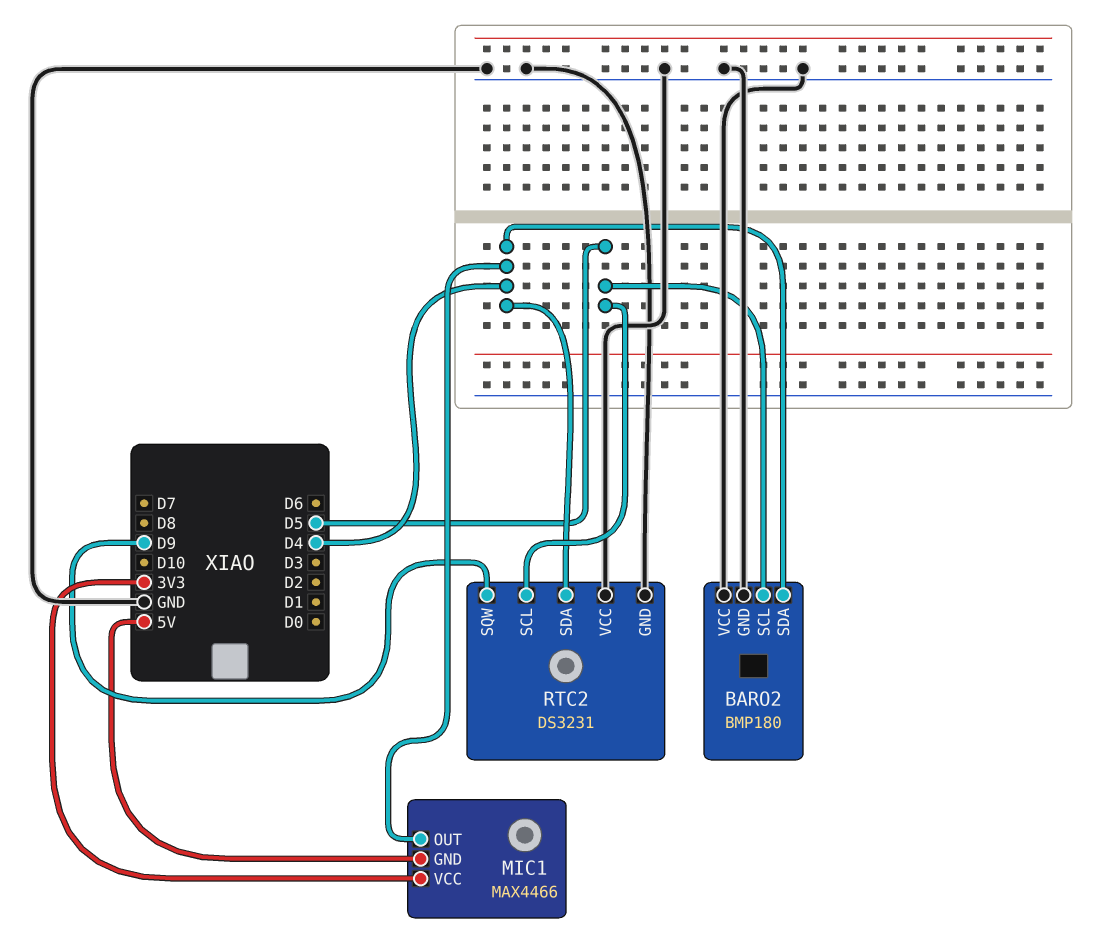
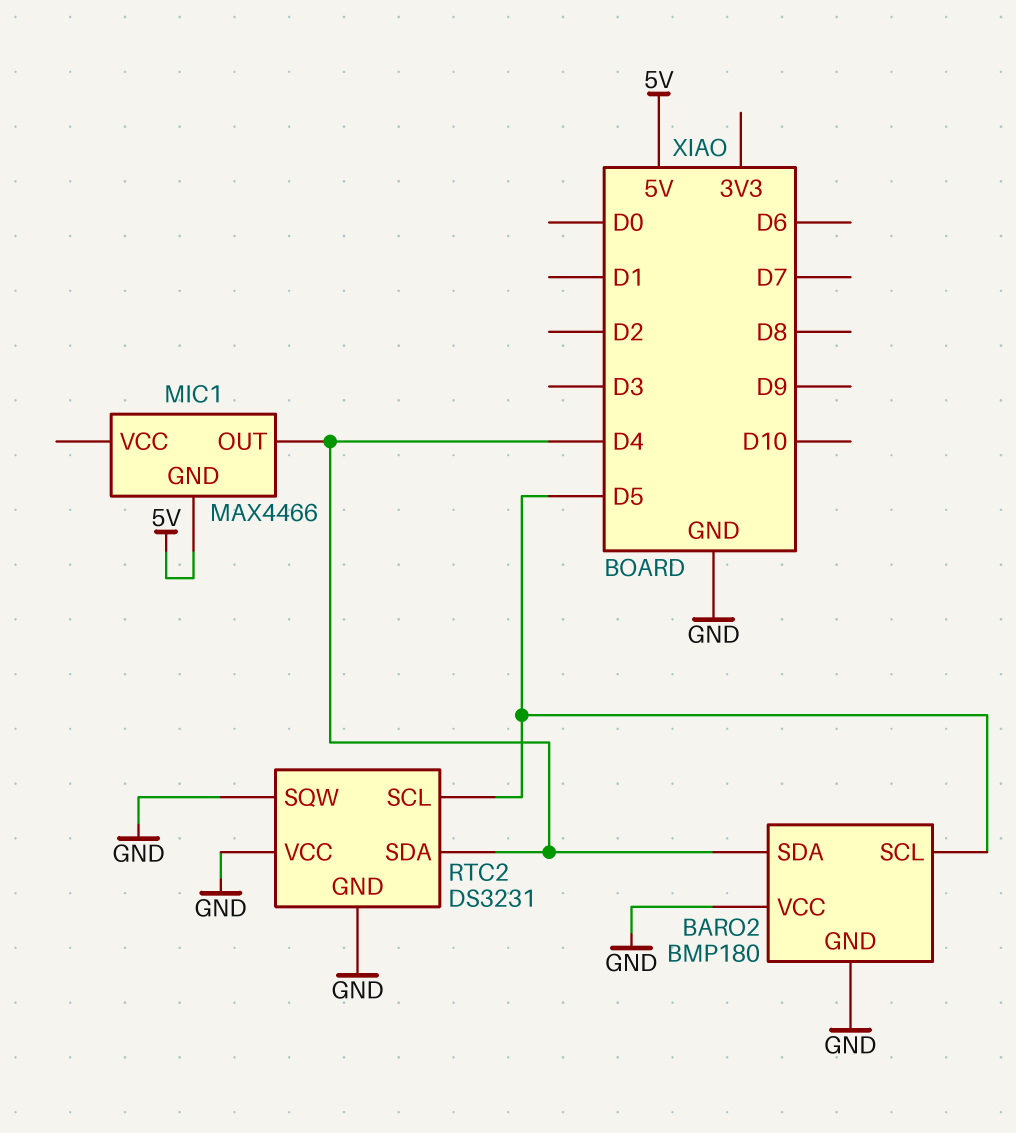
MIC1 pin VCC: 3V3 -> none
RTC2 pin SQW: D9 -> GND

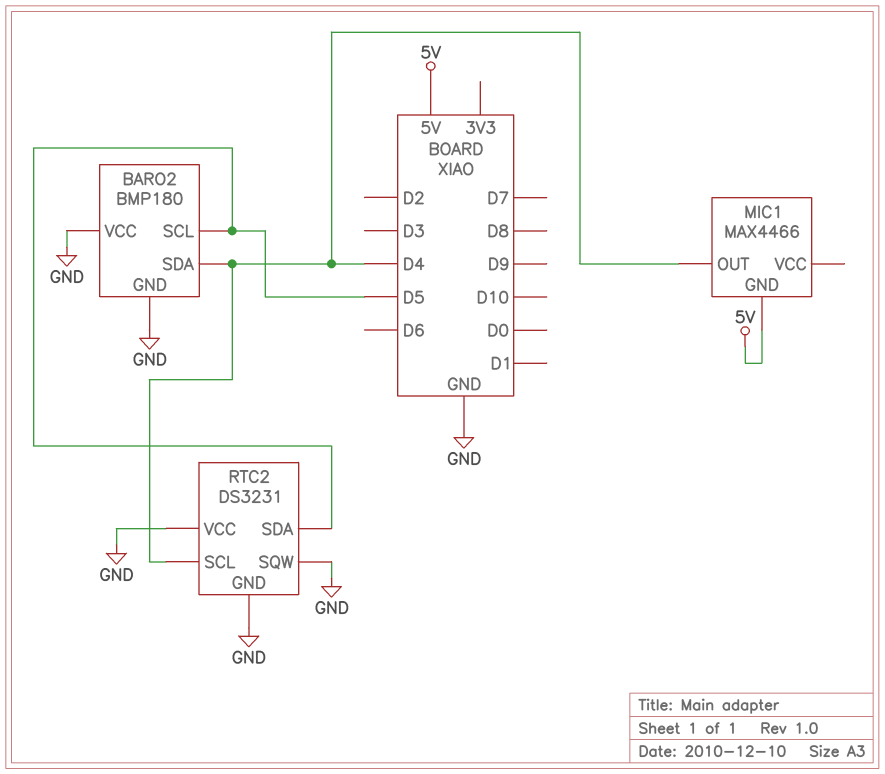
RTC2 pin SCL: D5 -> D4
RTC2 pin SDA: D4 -> D5

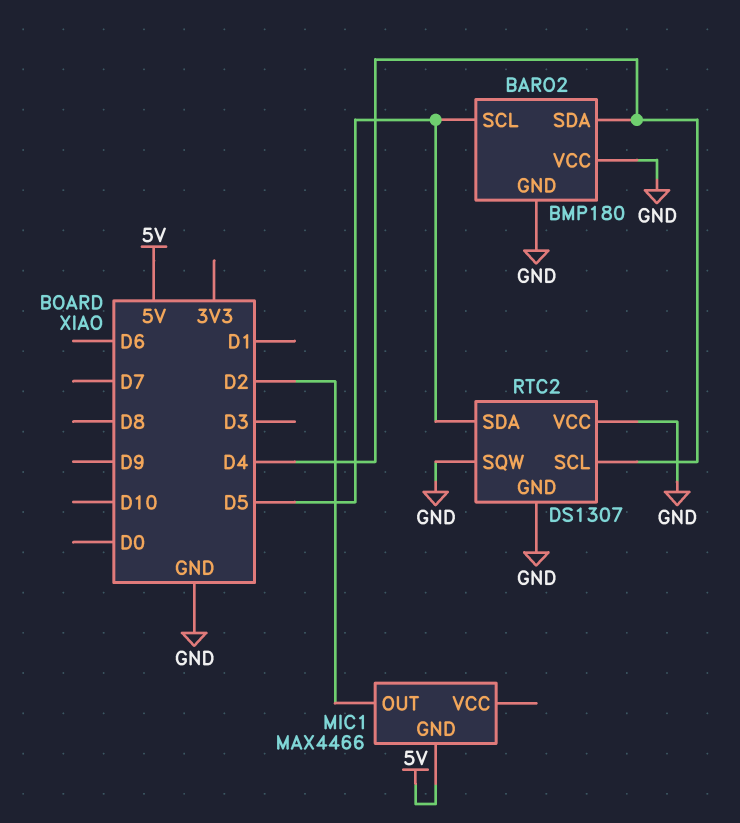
MIC1 pin OUT: D4 -> D2
RTC2: DS3231 -> DS1307

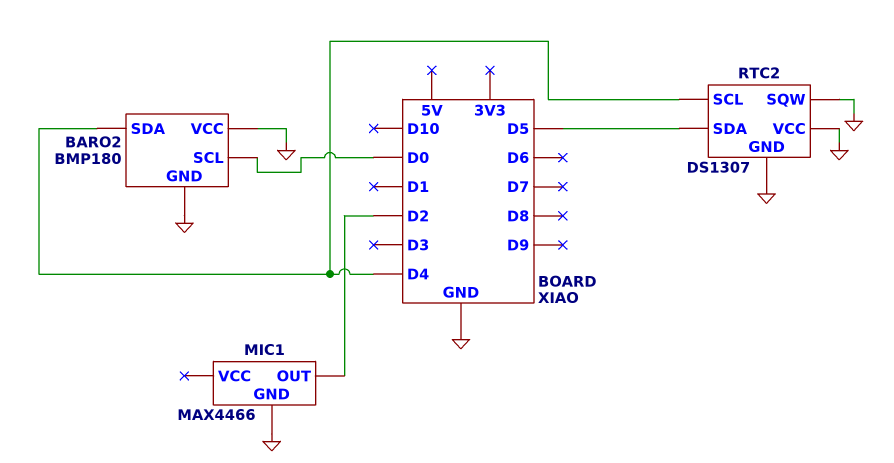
BARO2 pin SCL: D5 -> D0
MIC1 pin GND: 5V -> GND

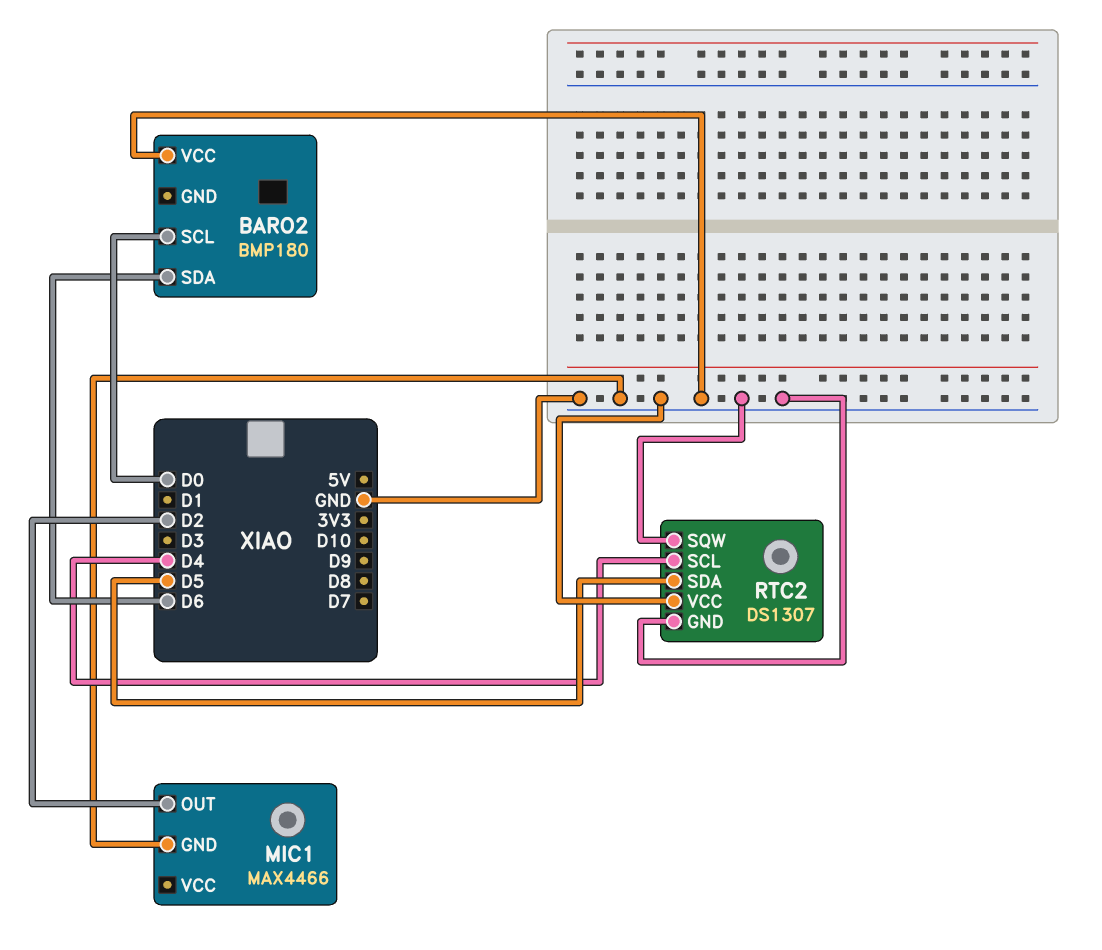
BARO2 pin GND: GND -> none
BARO2 pin SDA: D4 -> D6

